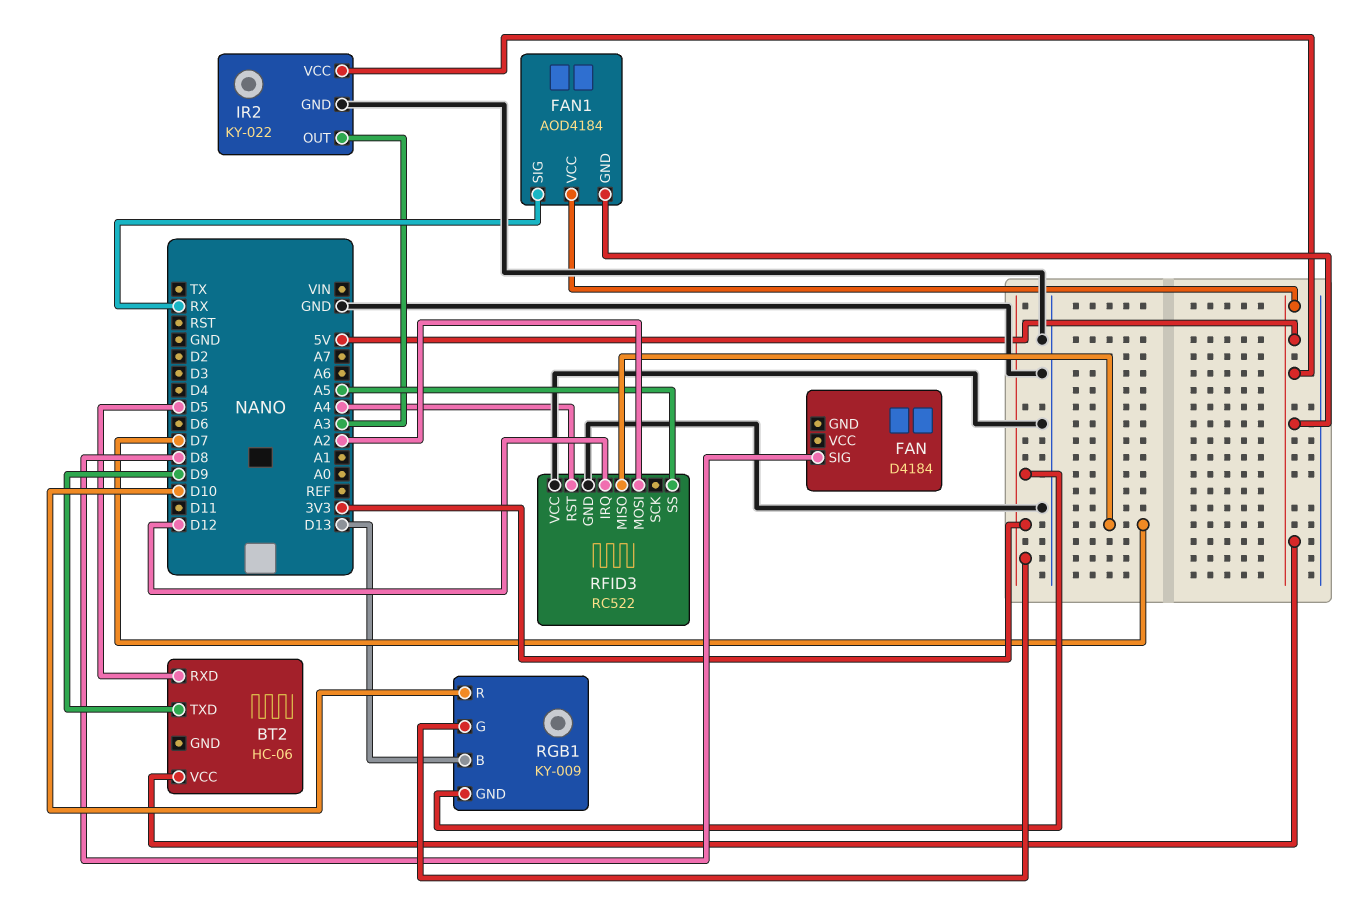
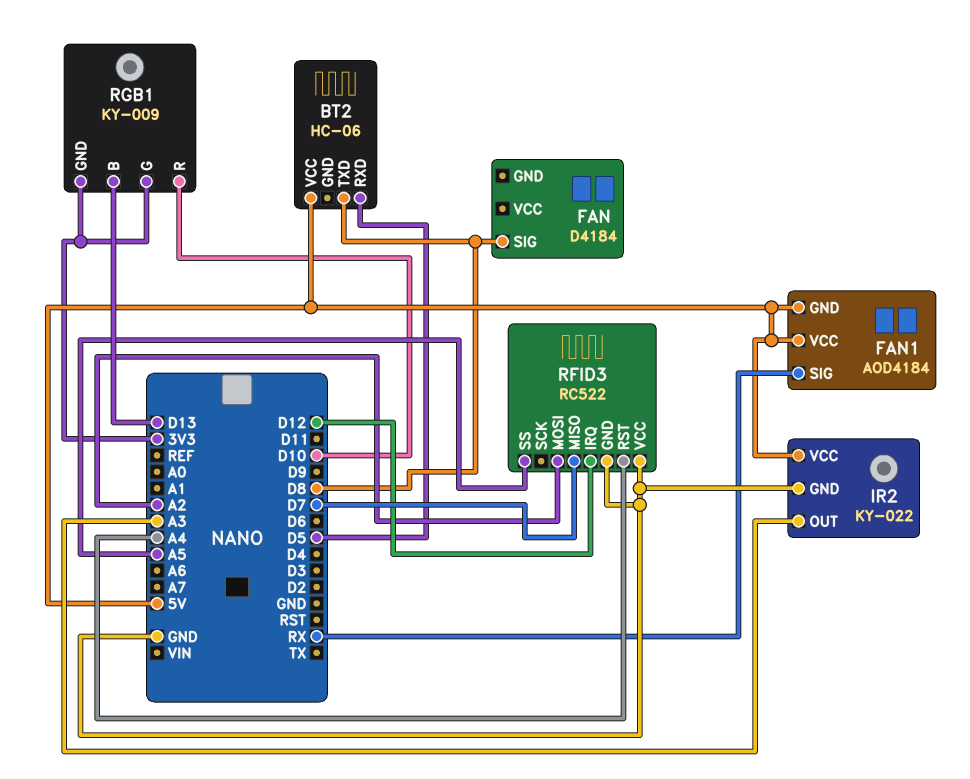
BT2 pin TXD: D9 -> D8

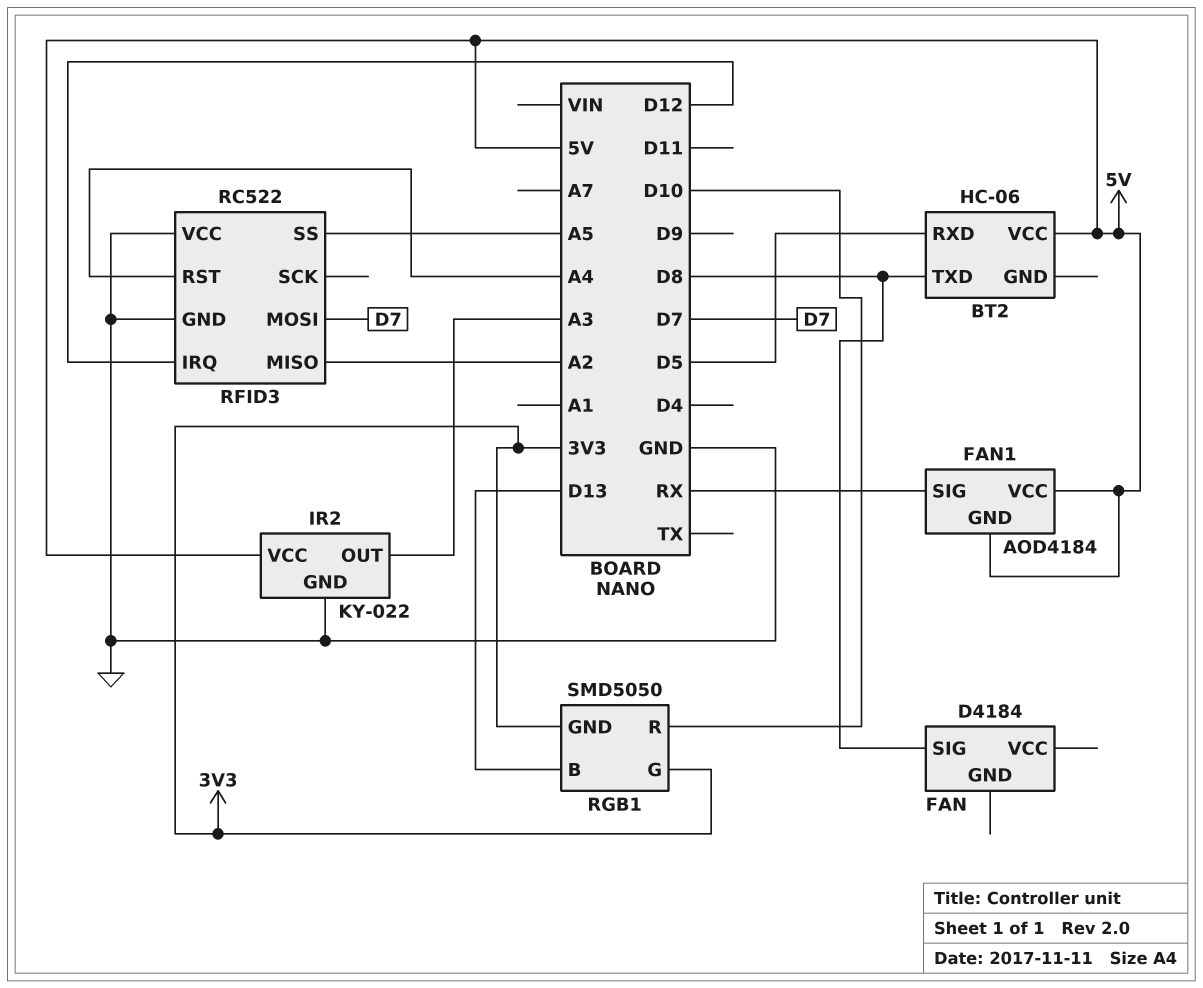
RFID3 pin MISO: D7 -> A2
RFID3 pin MOSI: A2 -> D7
RGB1: KY-009 -> SMD5050

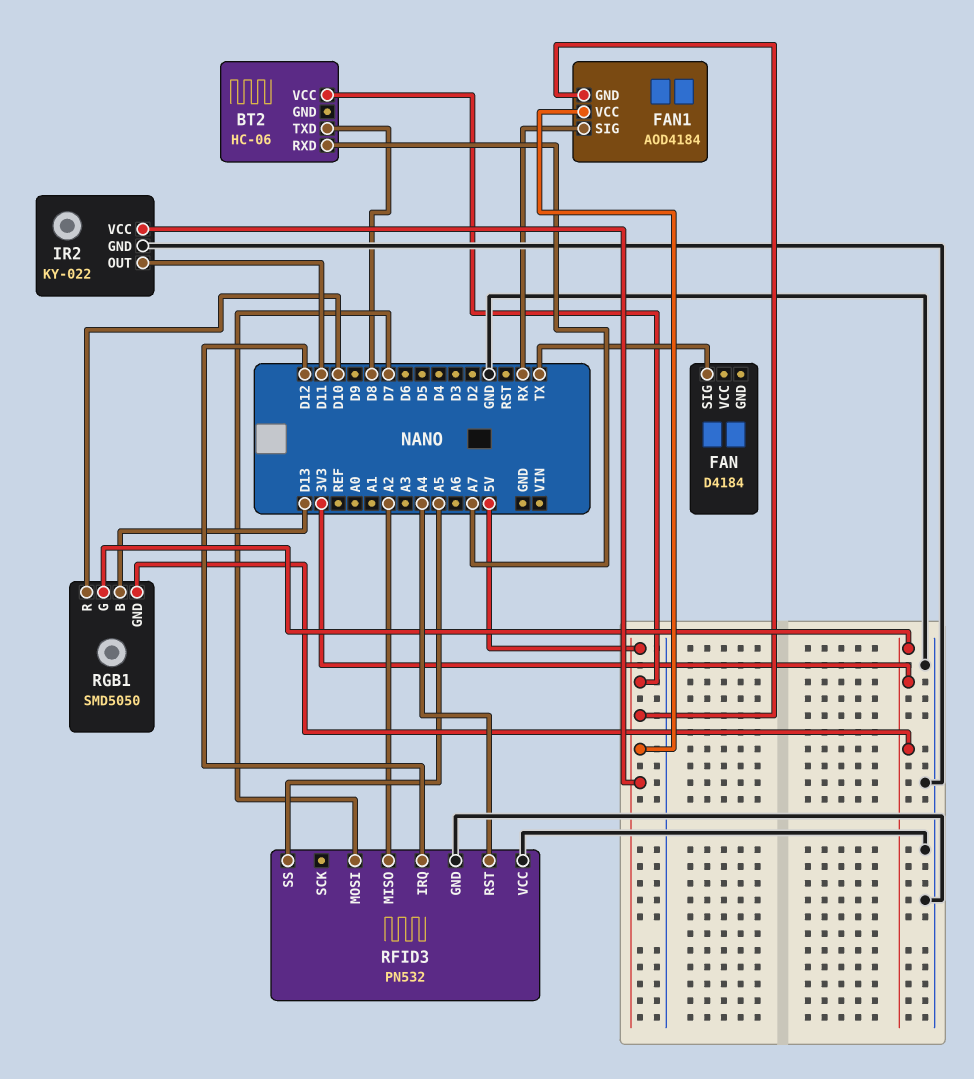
BT2 pin RXD: D5 -> A7
FAN pin SIG: D8 -> TX
IR2 pin OUT: A3 -> D11
RFID3: RC522 -> PN532

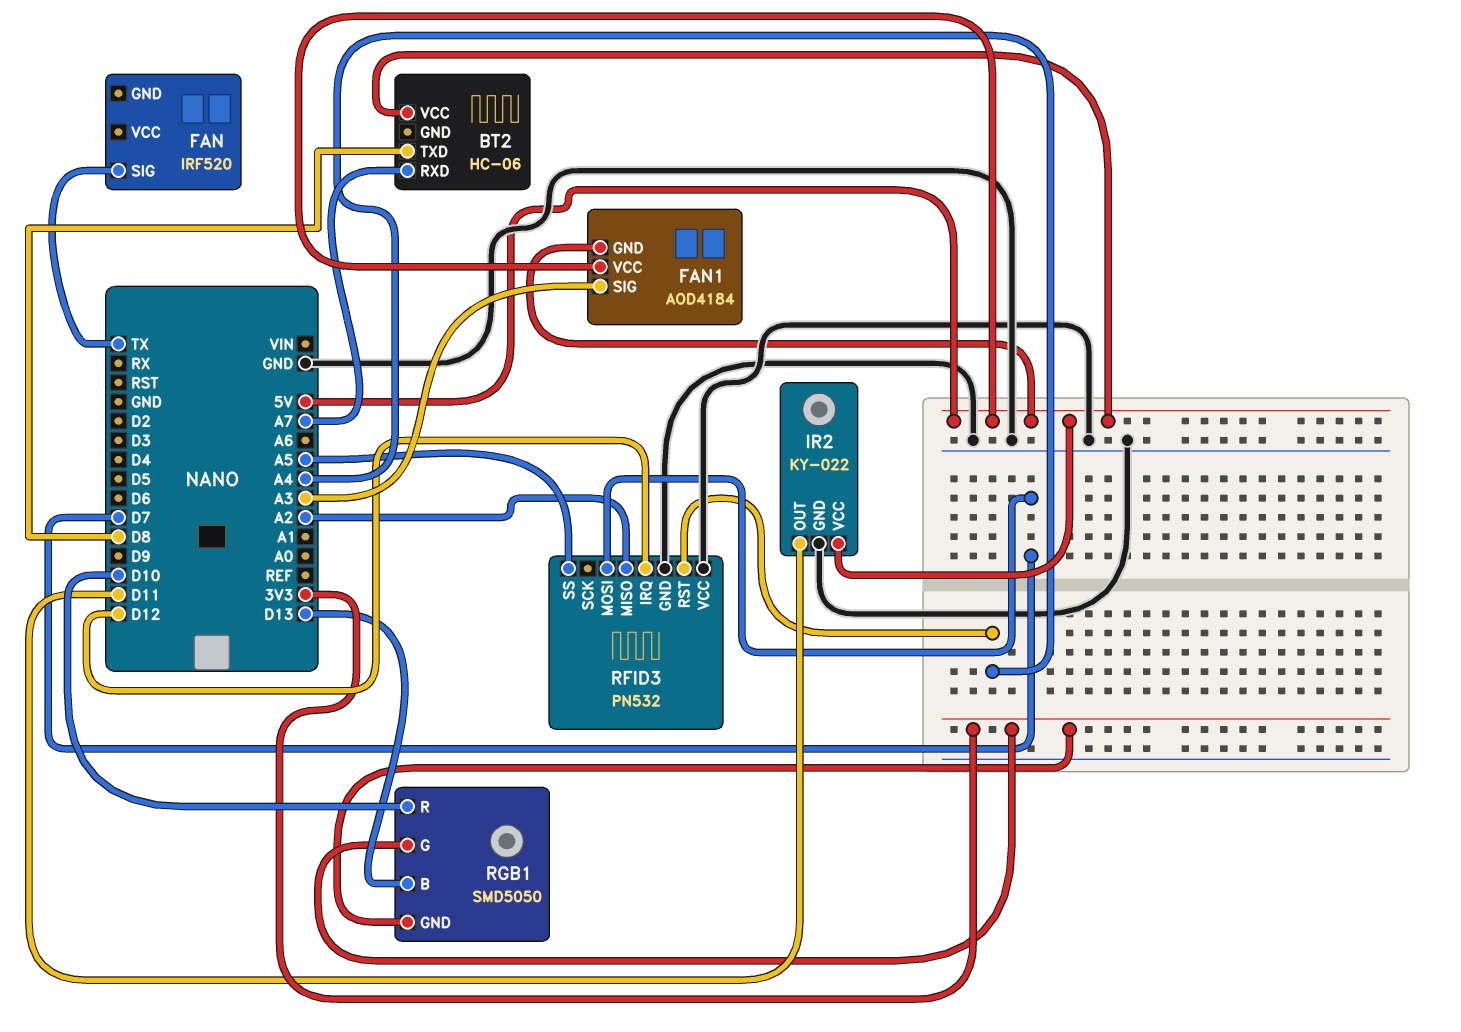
FAN: D4184 -> IRF520
FAN1 pin SIG: RX -> A3

